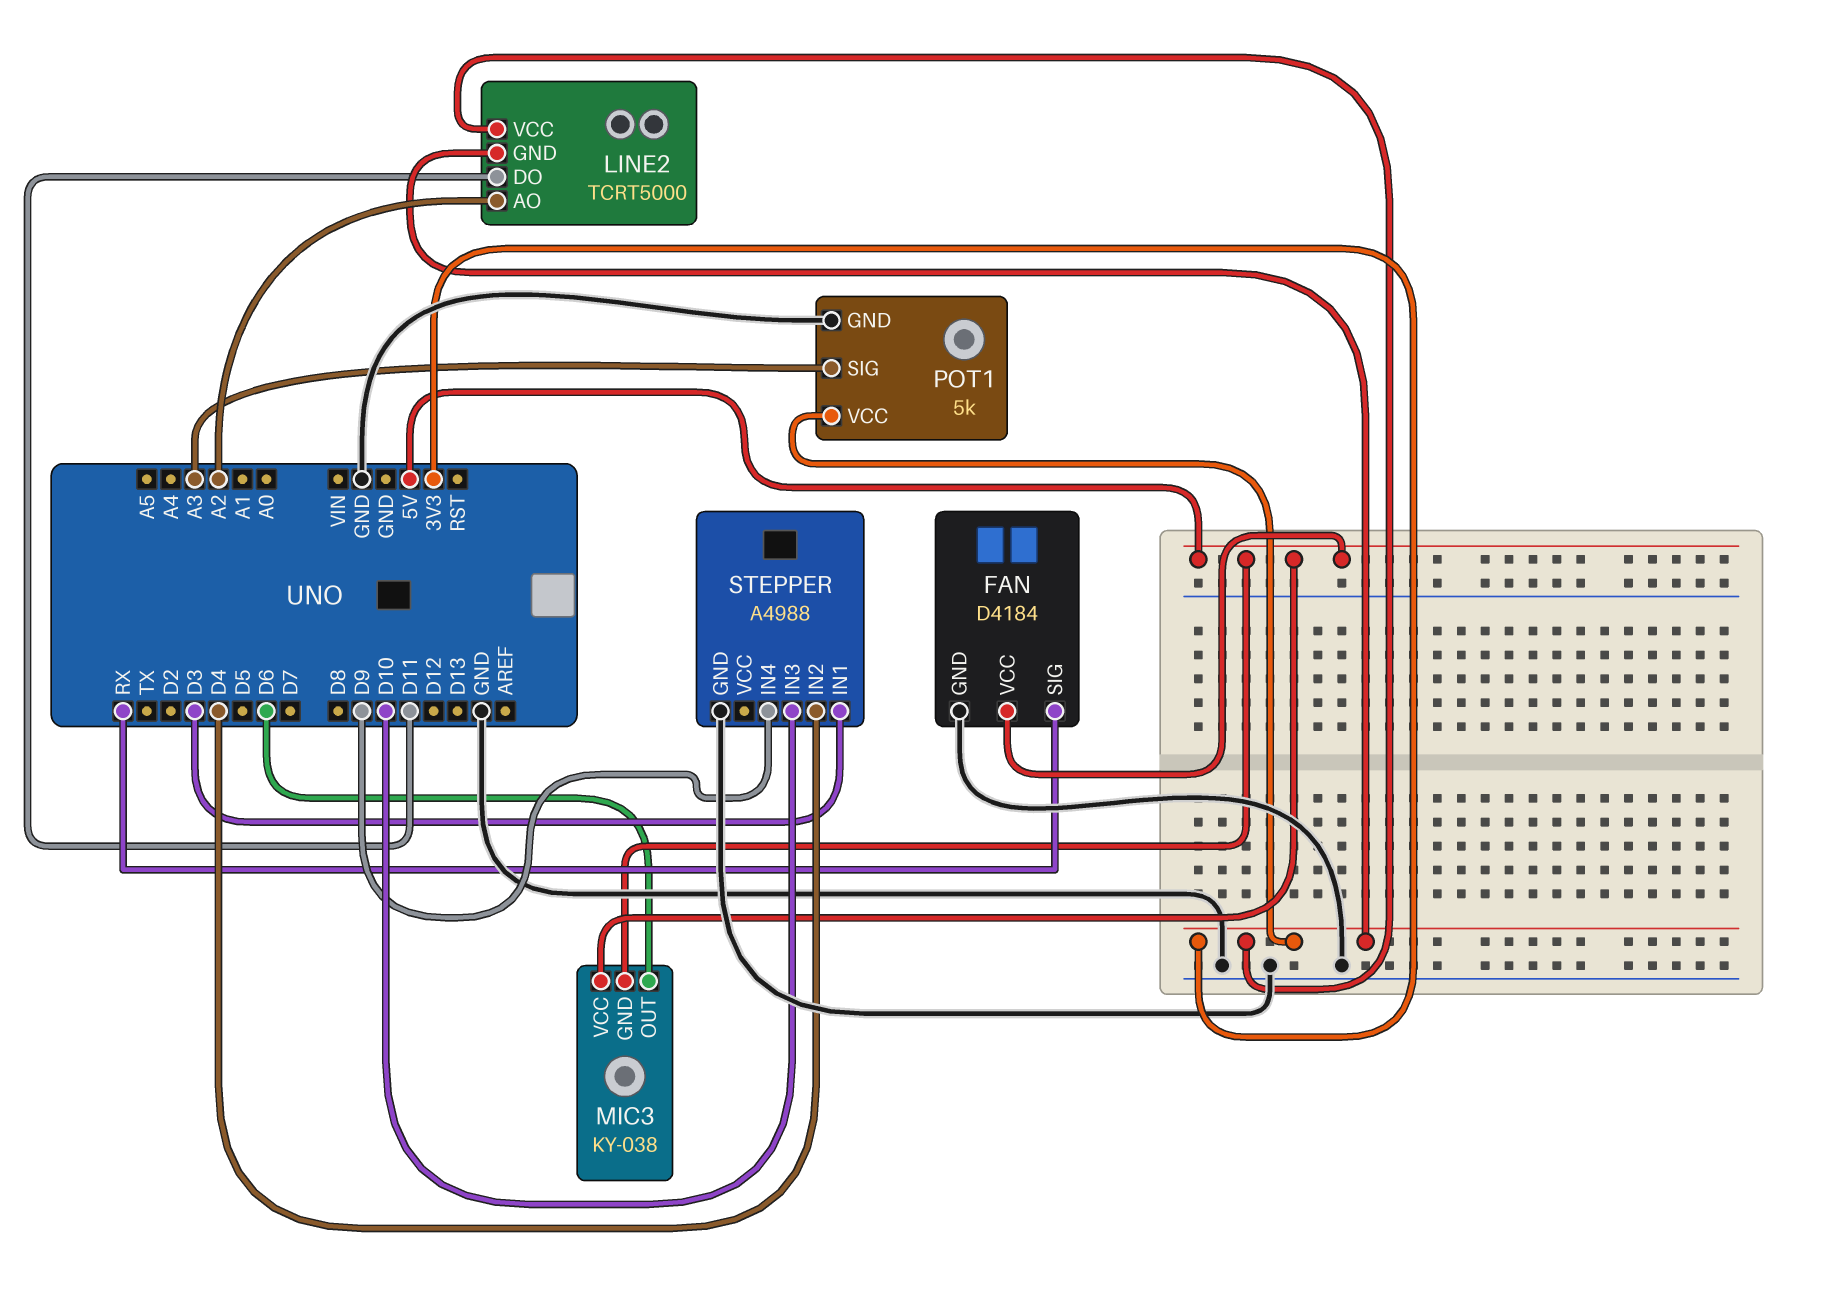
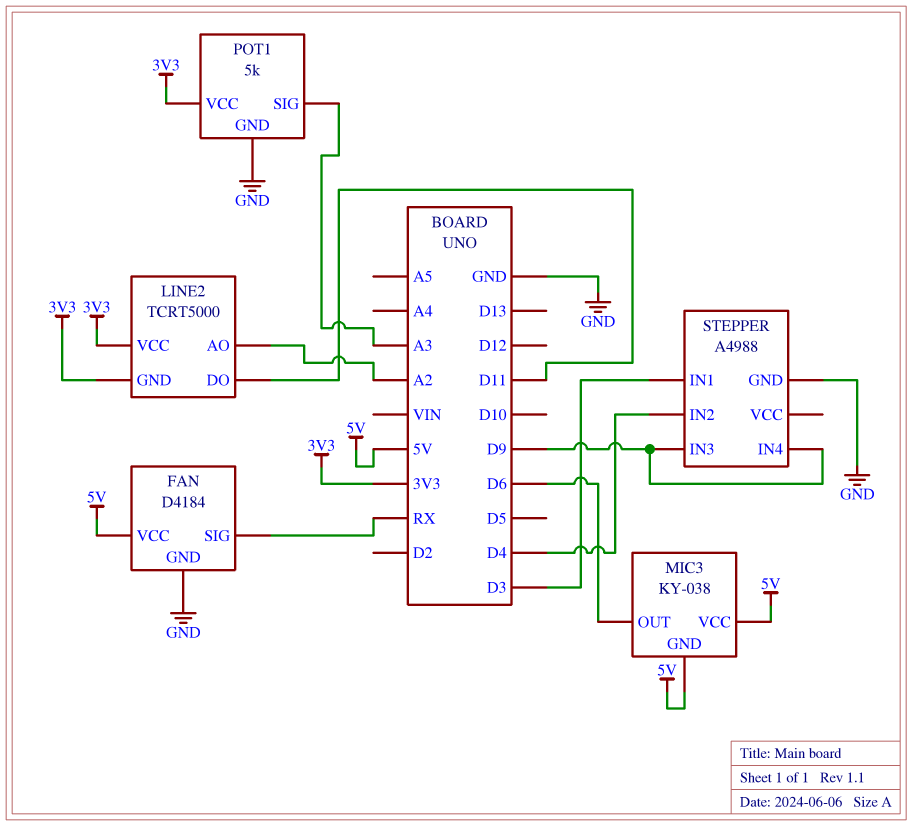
STEPPER pin IN3: D10 -> D9

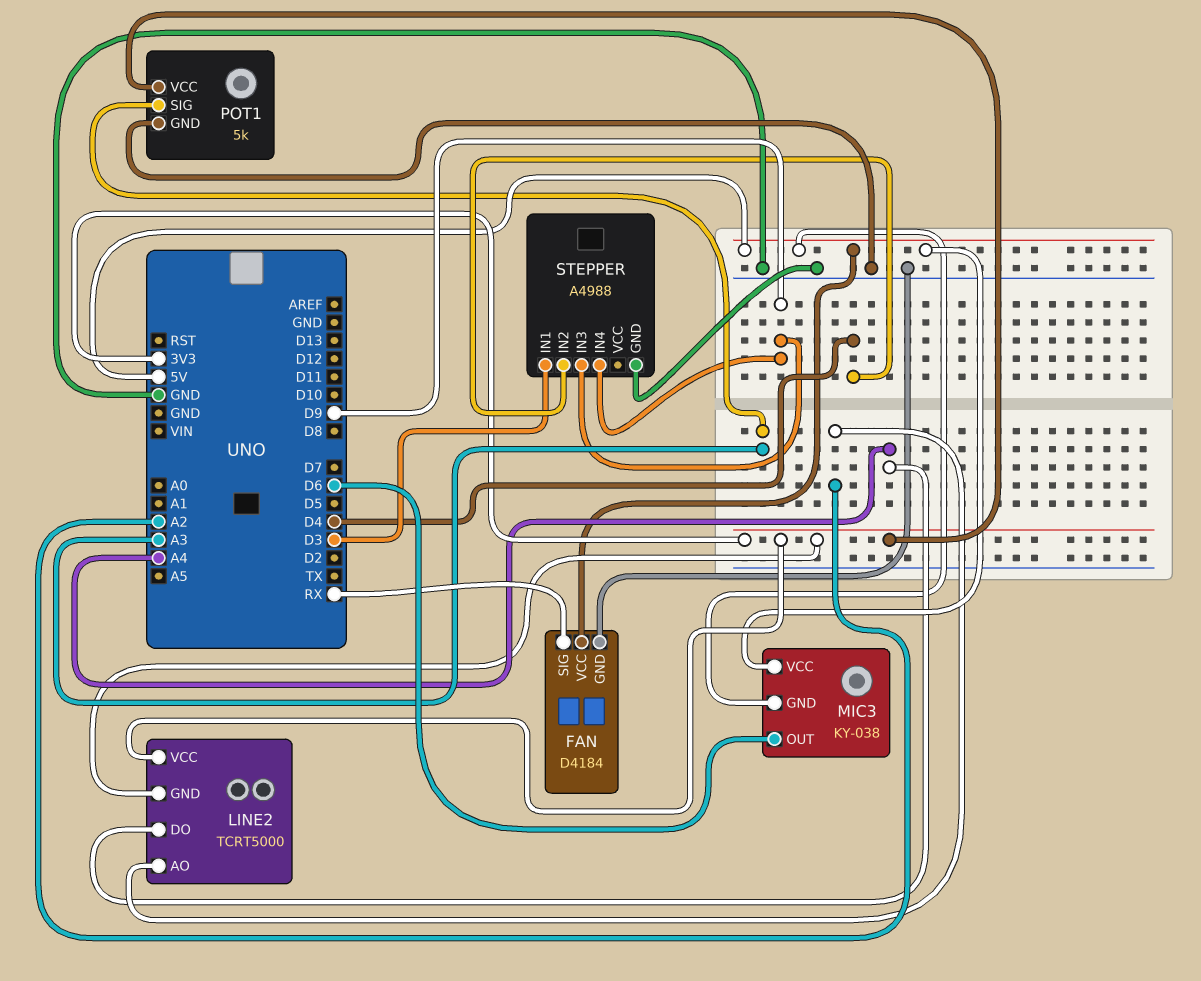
LINE2 pin DO: D11 -> A4

